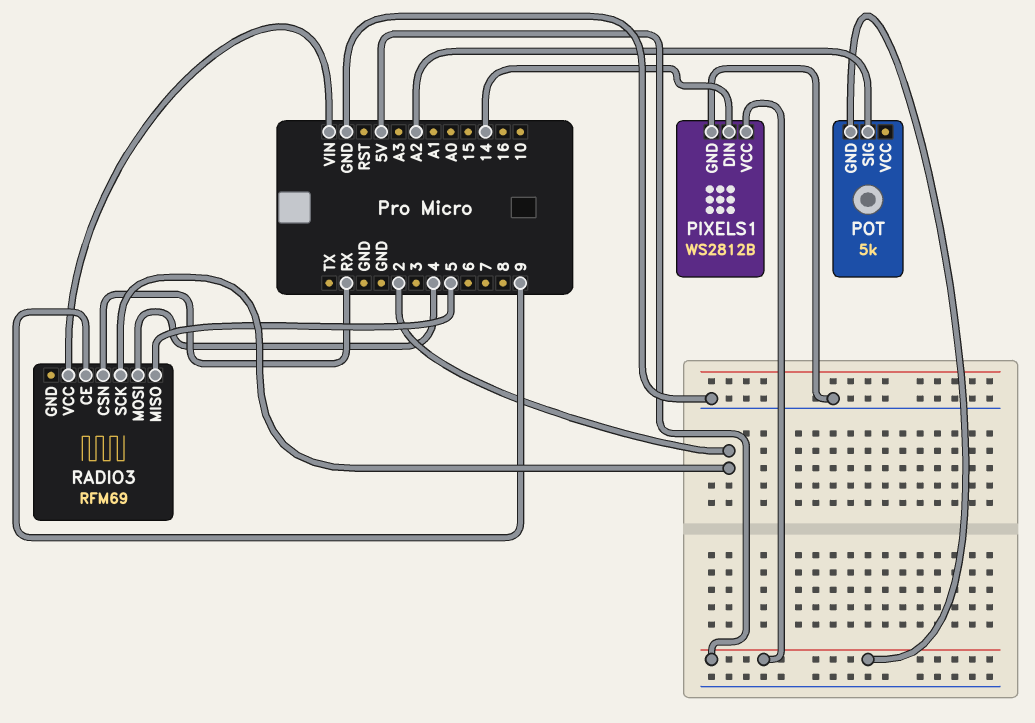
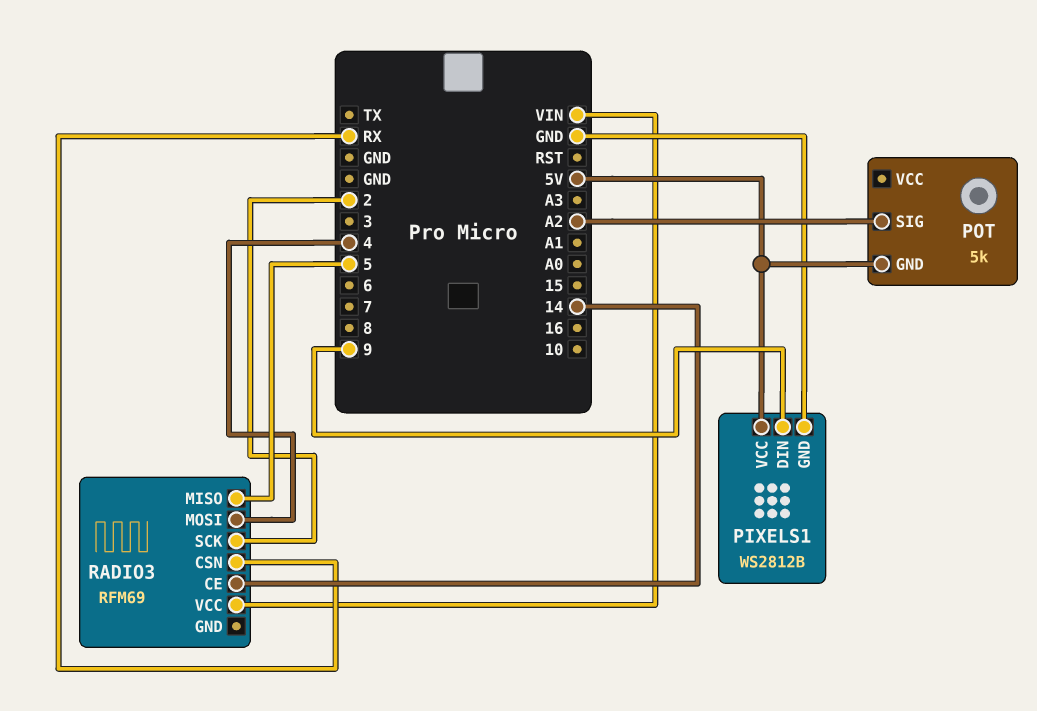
PIXELS1 pin DIN: 14 -> 9
RADIO3 pin CE: 9 -> 14

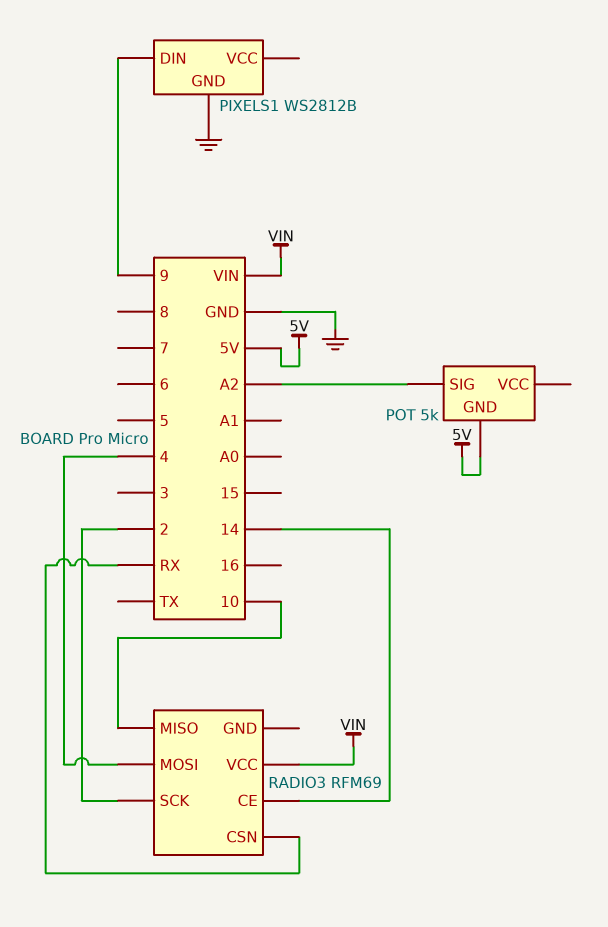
PIXELS1 pin VCC: 5V -> none
RADIO3 pin MISO: 5 -> 10

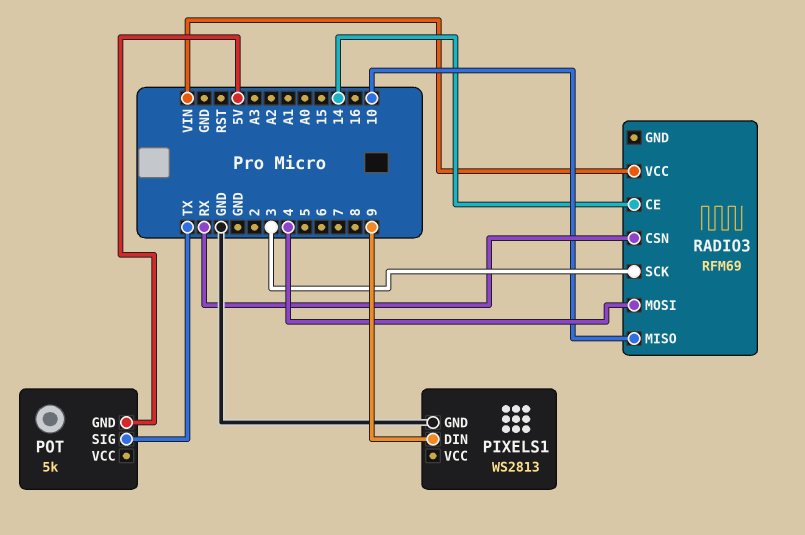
PIXELS1: WS2812B -> WS2813
POT pin SIG: A2 -> TX
RADIO3 pin SCK: 2 -> 3

